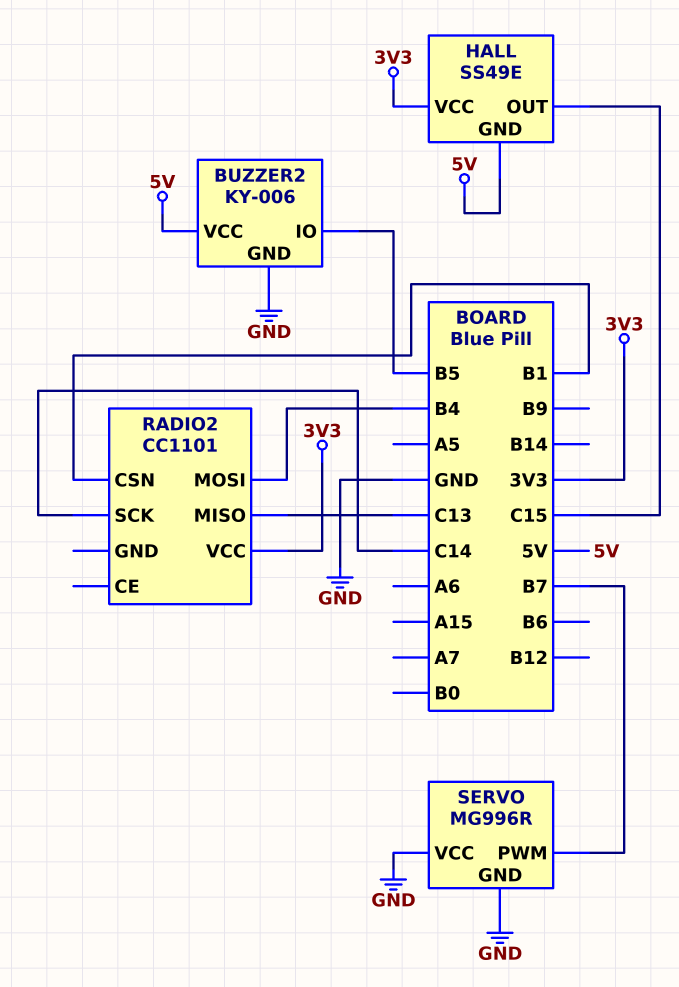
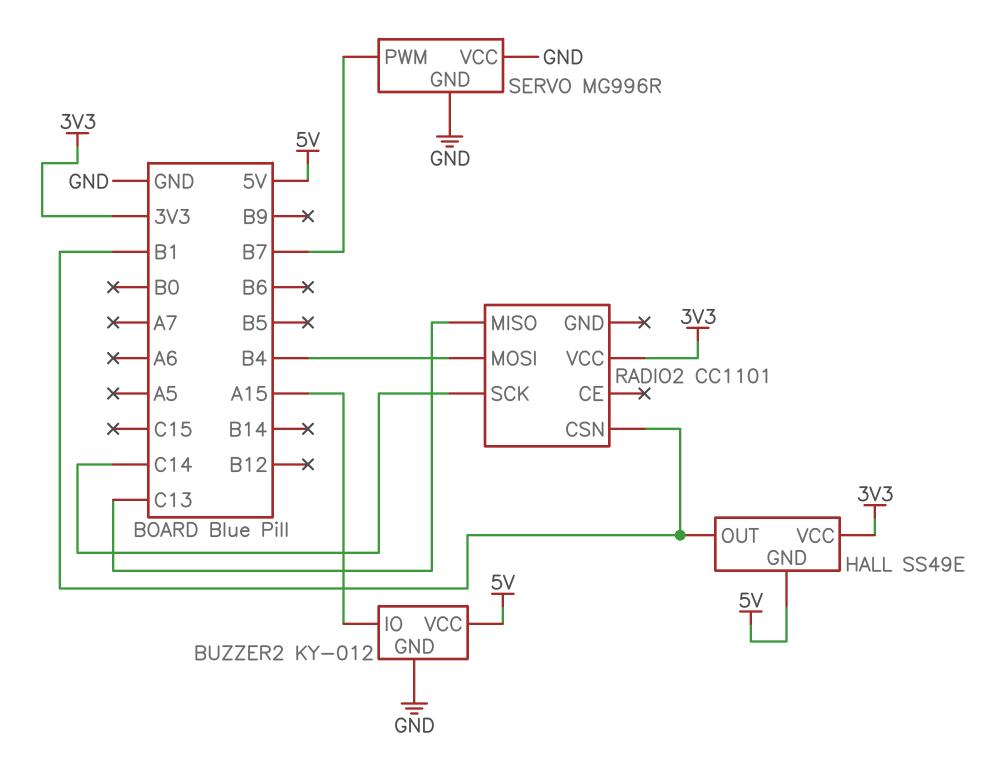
BUZZER2: KY-006 -> KY-012
BUZZER2 pin IO: B5 -> A15
HALL pin OUT: C15 -> B1

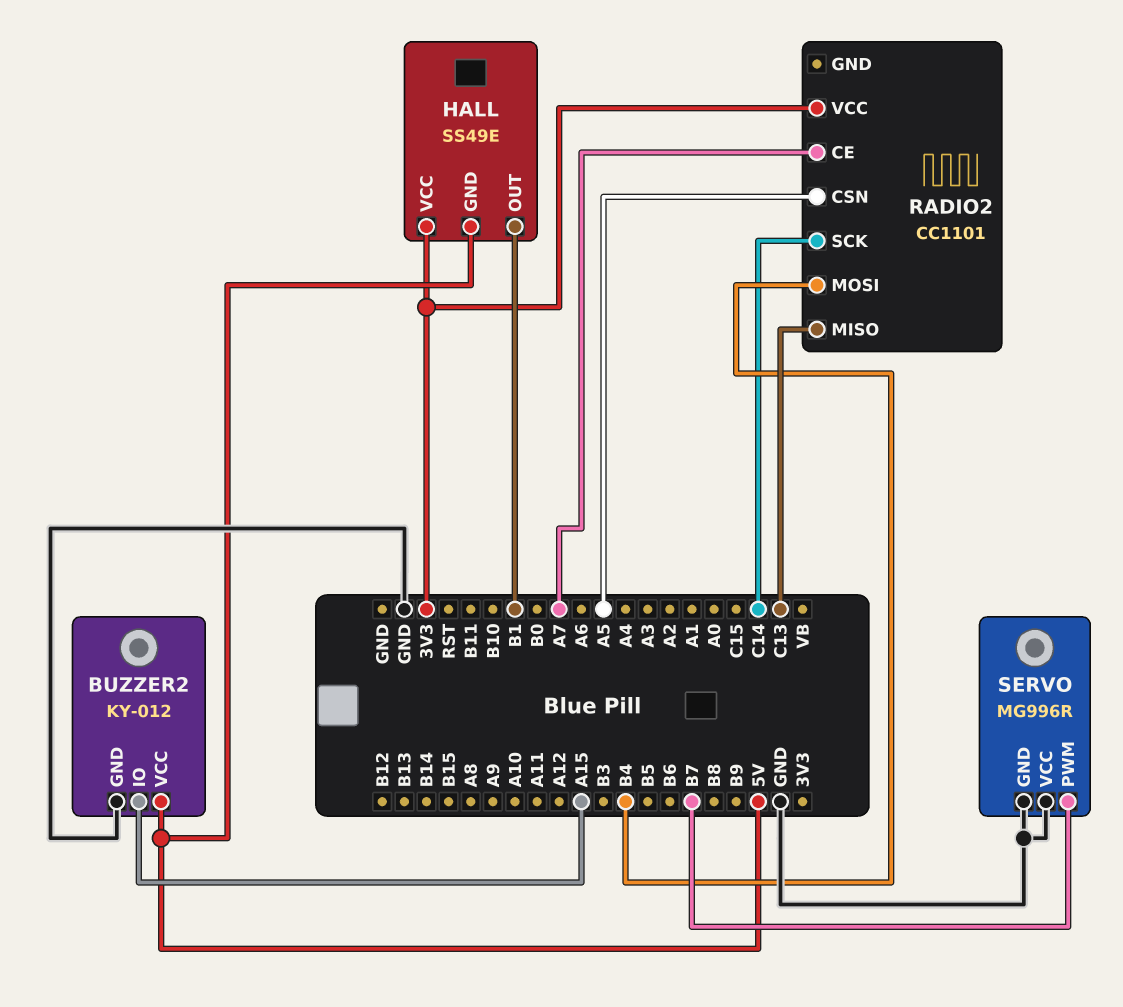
RADIO2 pin CE: none -> A7
RADIO2 pin CSN: B1 -> A5

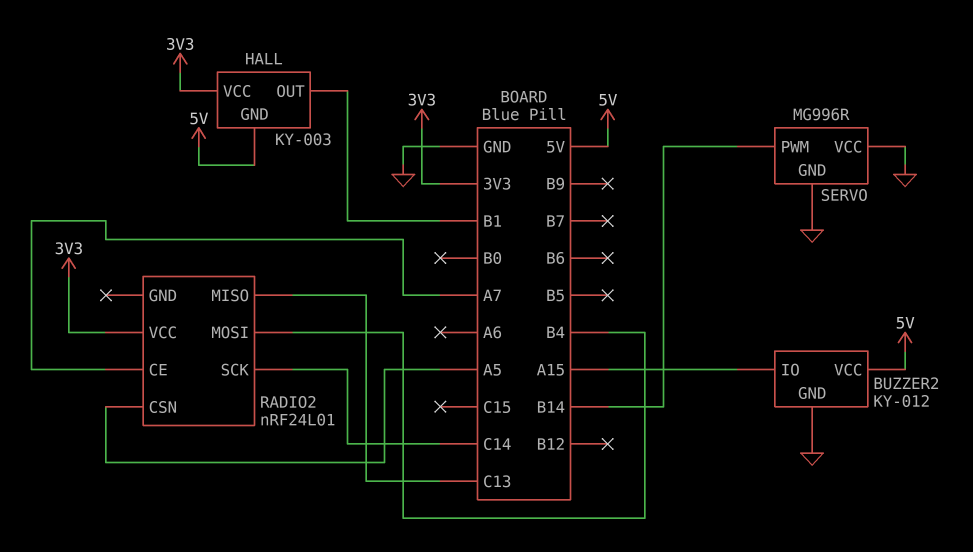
HALL: SS49E -> KY-003
RADIO2: CC1101 -> nRF24L01
SERVO pin PWM: B7 -> B14

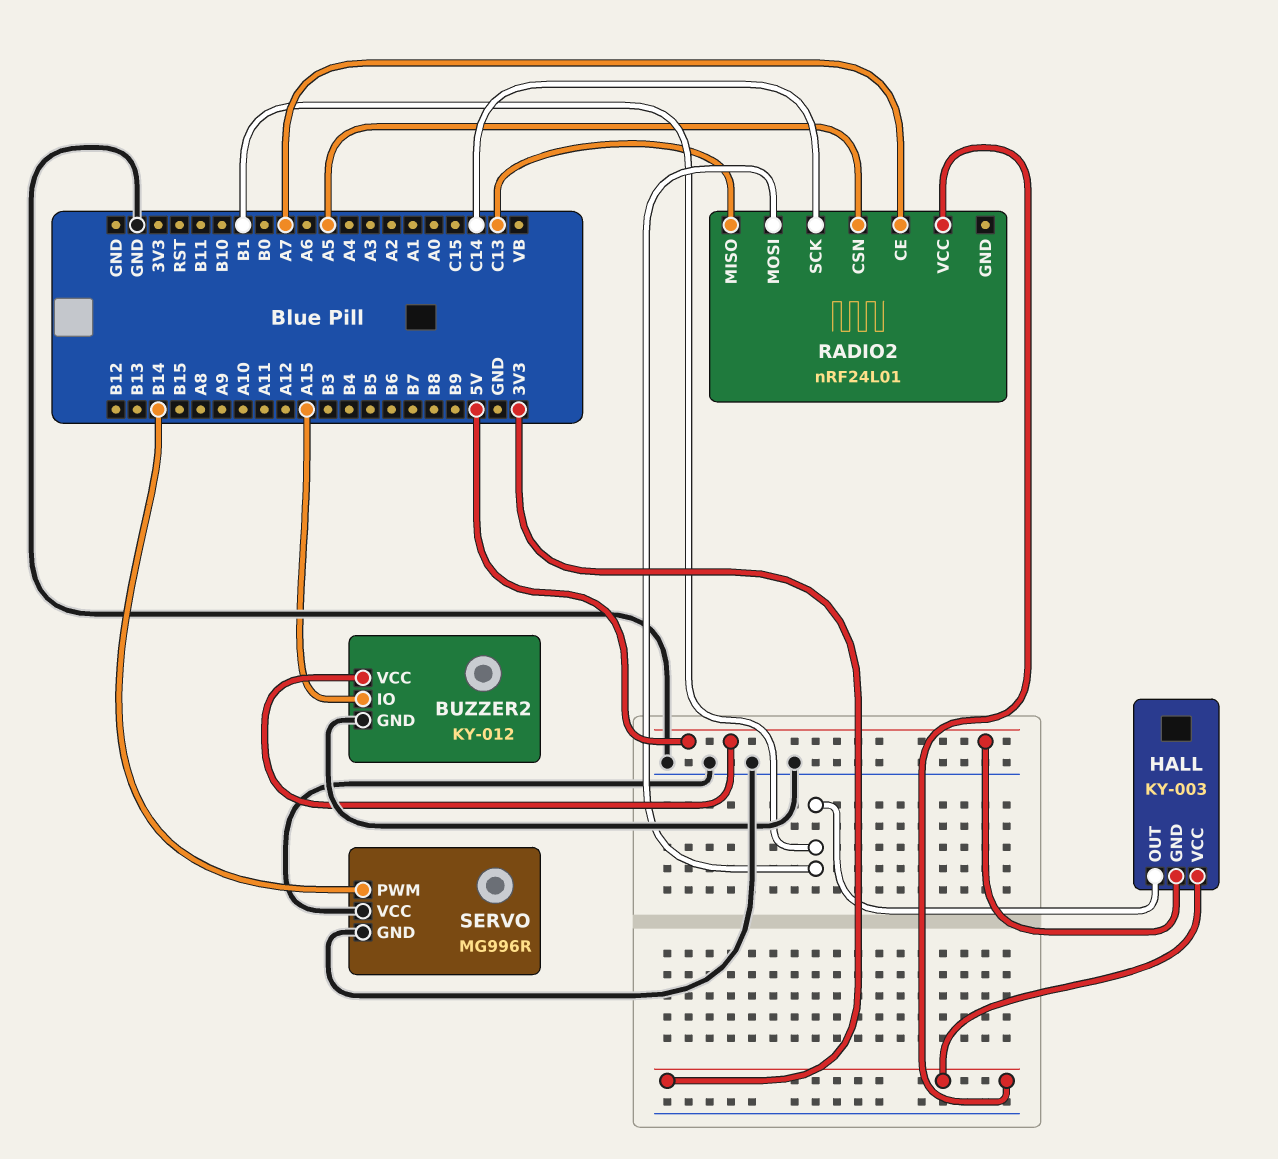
RADIO2 pin MOSI: B4 -> B1

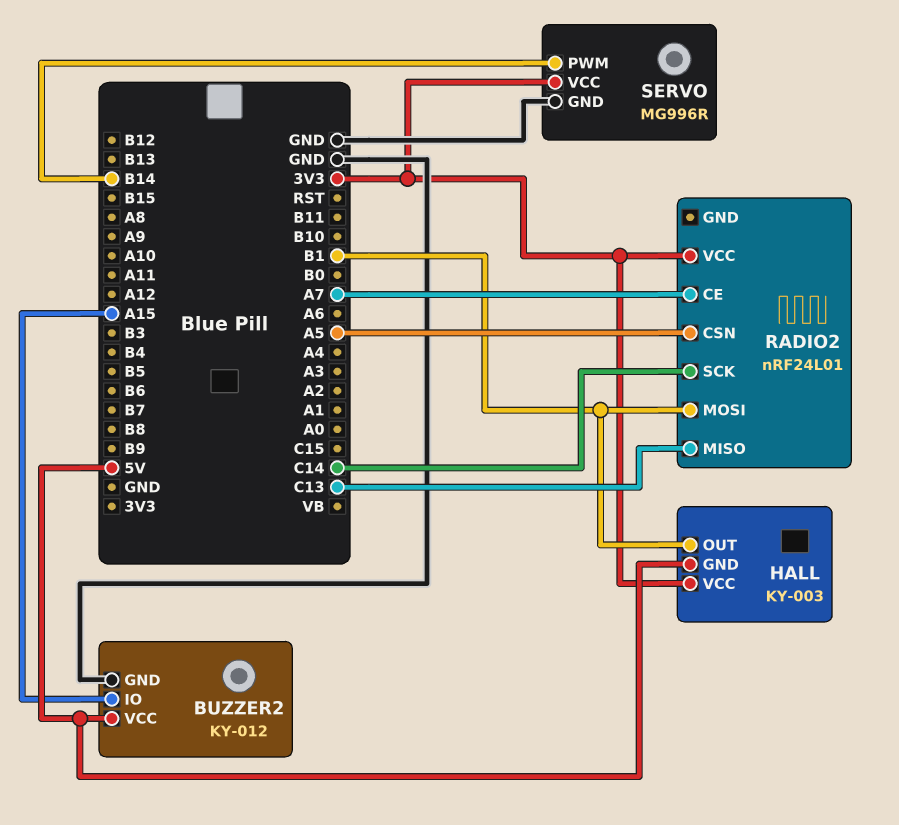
SERVO pin VCC: GND -> 3V3

